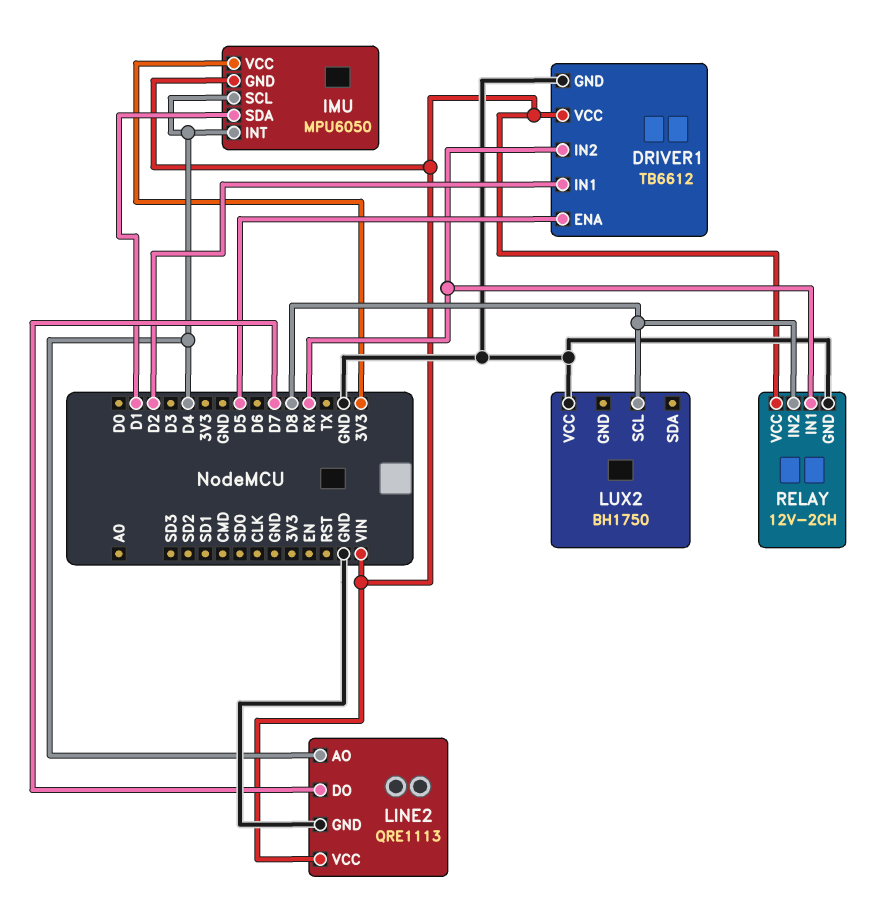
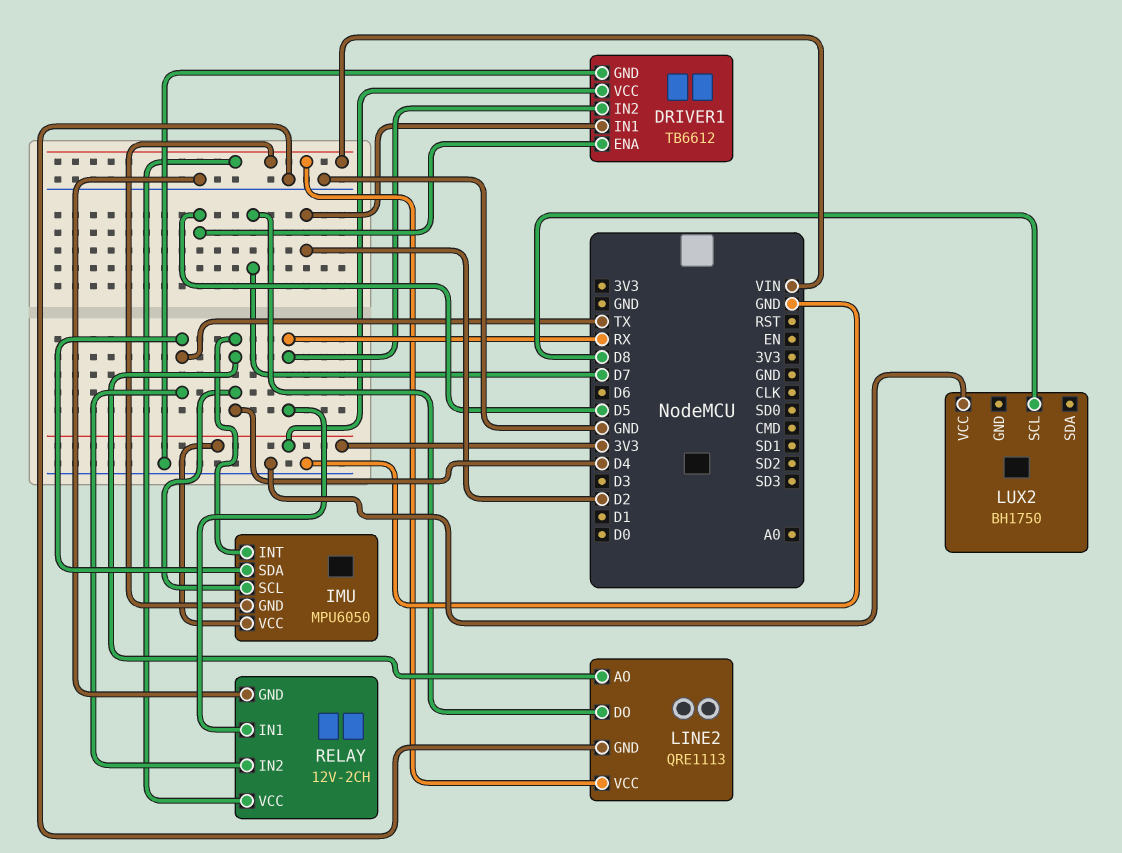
DRIVER1 pin VCC: VIN -> 3V3
IMU pin SDA: D1 -> TX
RELAY pin IN2: D8 -> TX

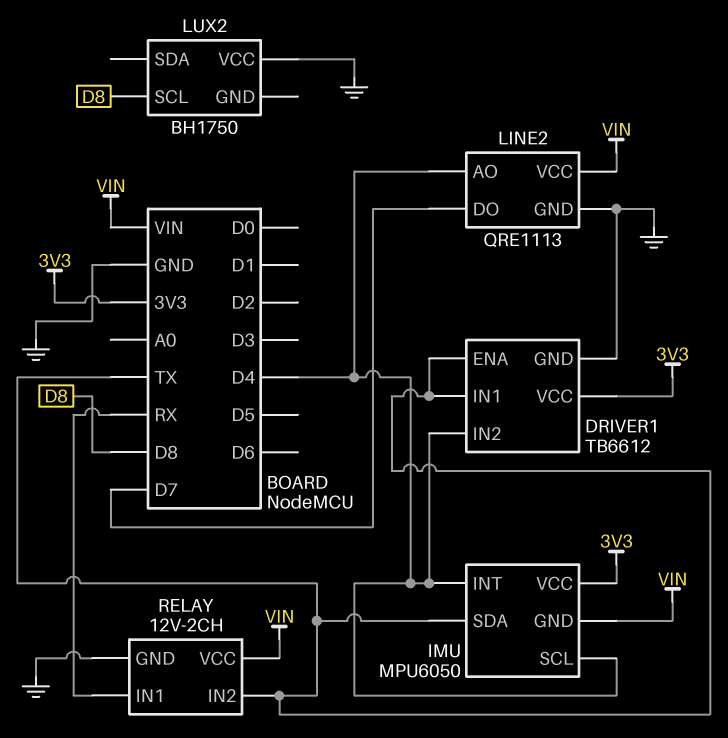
DRIVER1 pin ENA: D5 -> TX
DRIVER1 pin IN1: D2 -> TX
DRIVER1 pin IN2: RX -> D4

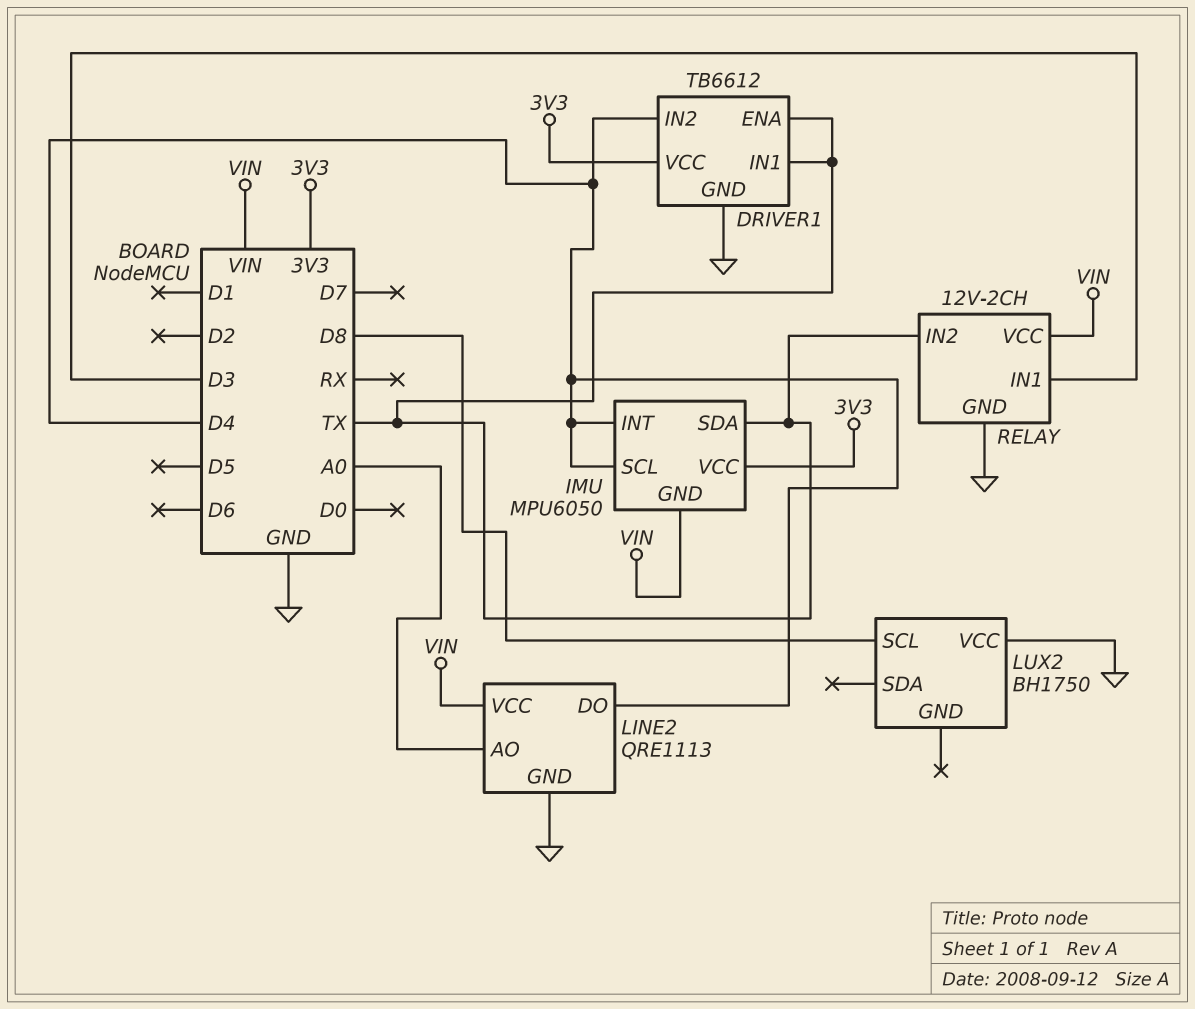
LINE2 pin AO: D4 -> A0
LINE2 pin DO: D7 -> D4
RELAY pin IN1: RX -> D3

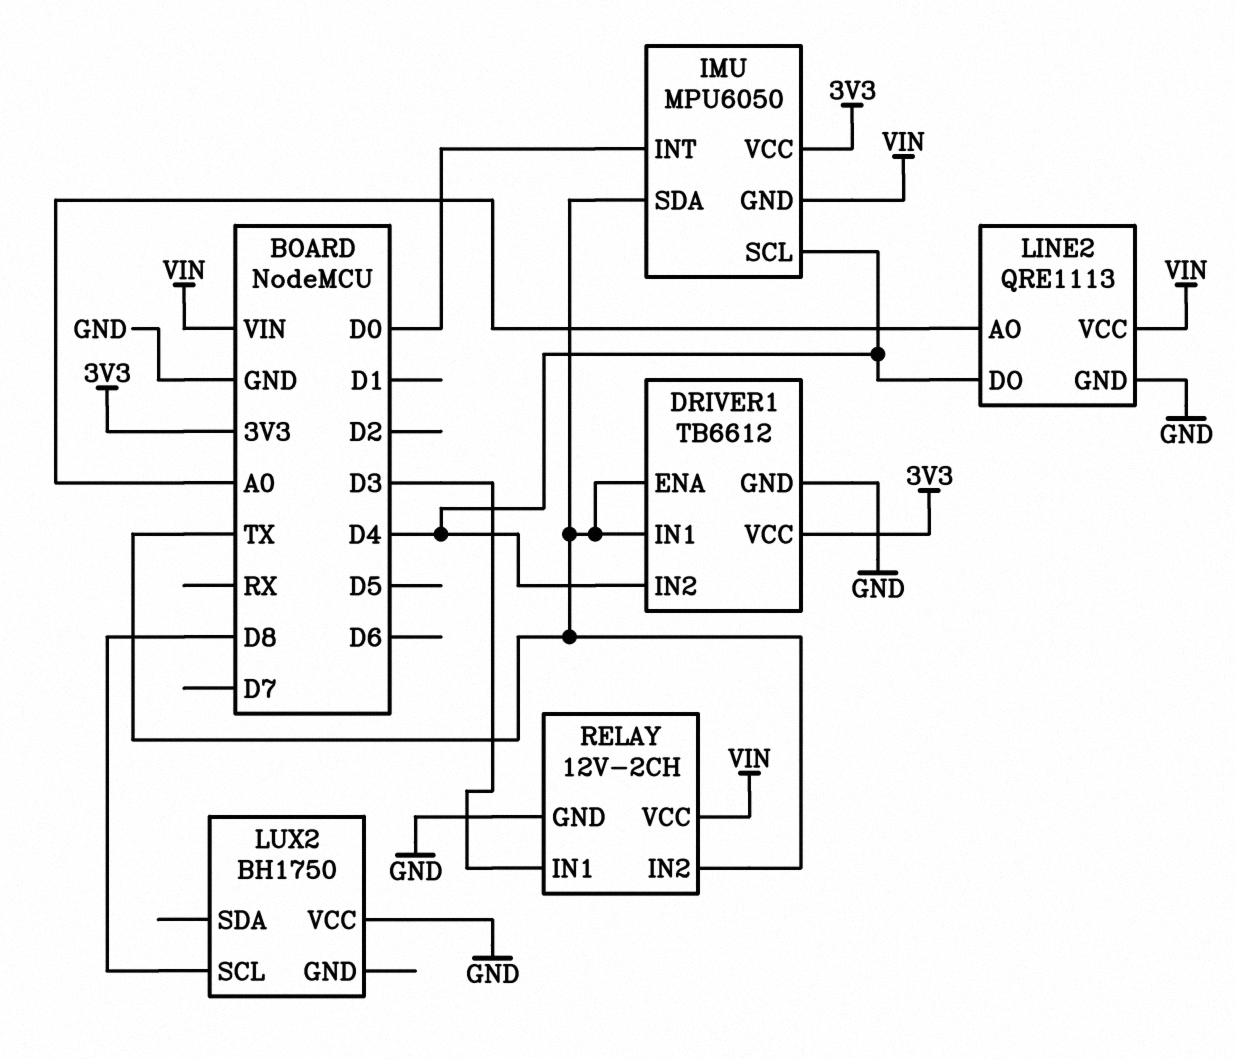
IMU pin INT: D4 -> D0

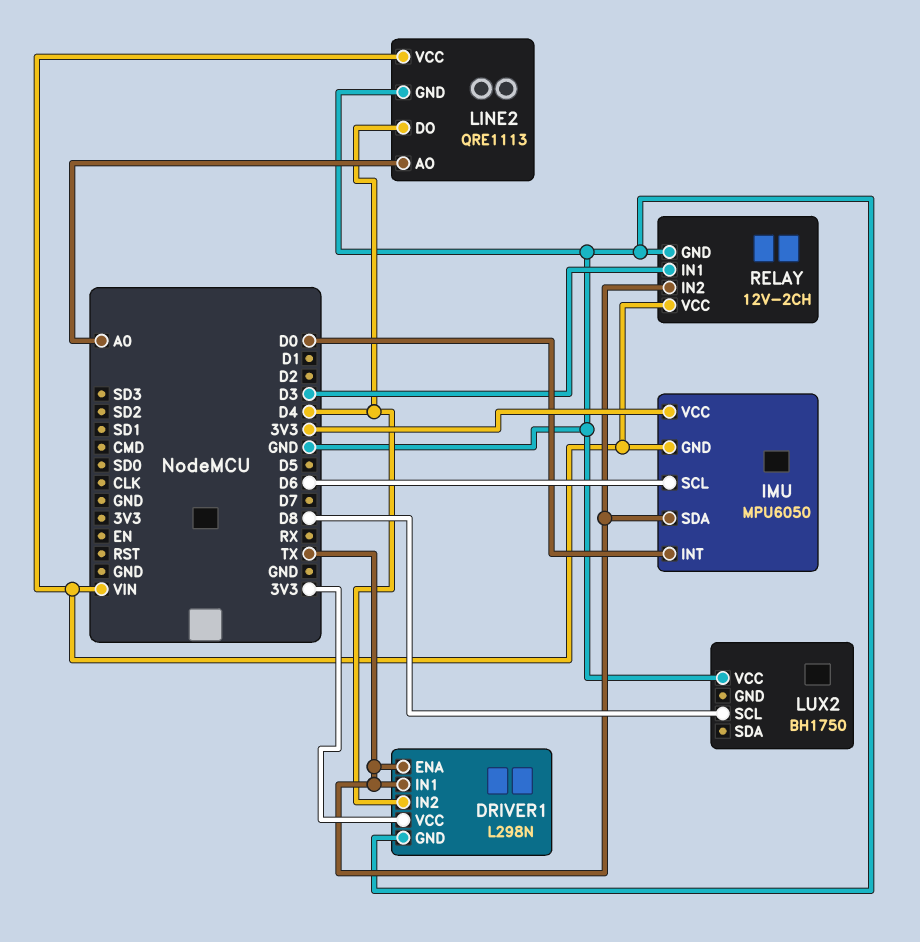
DRIVER1: TB6612 -> L298N
IMU pin SCL: D4 -> D6

